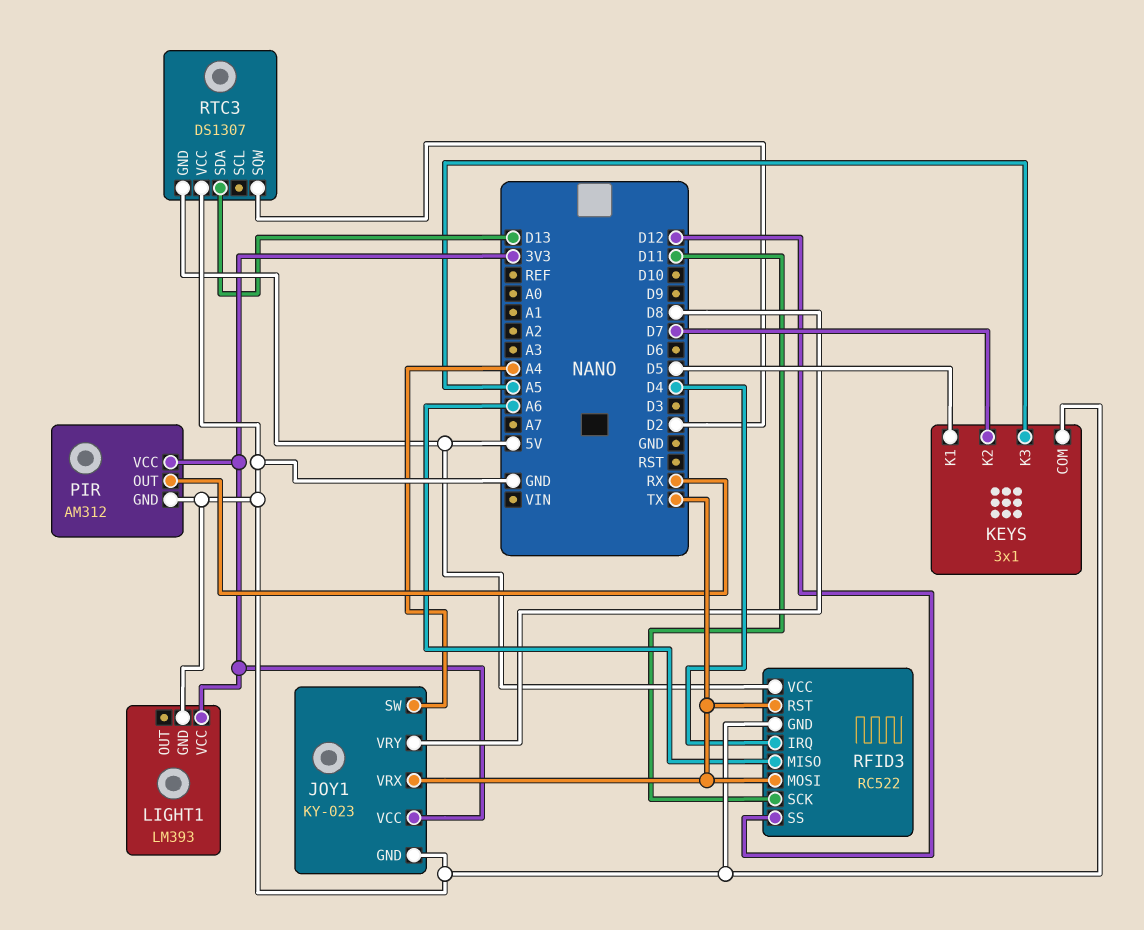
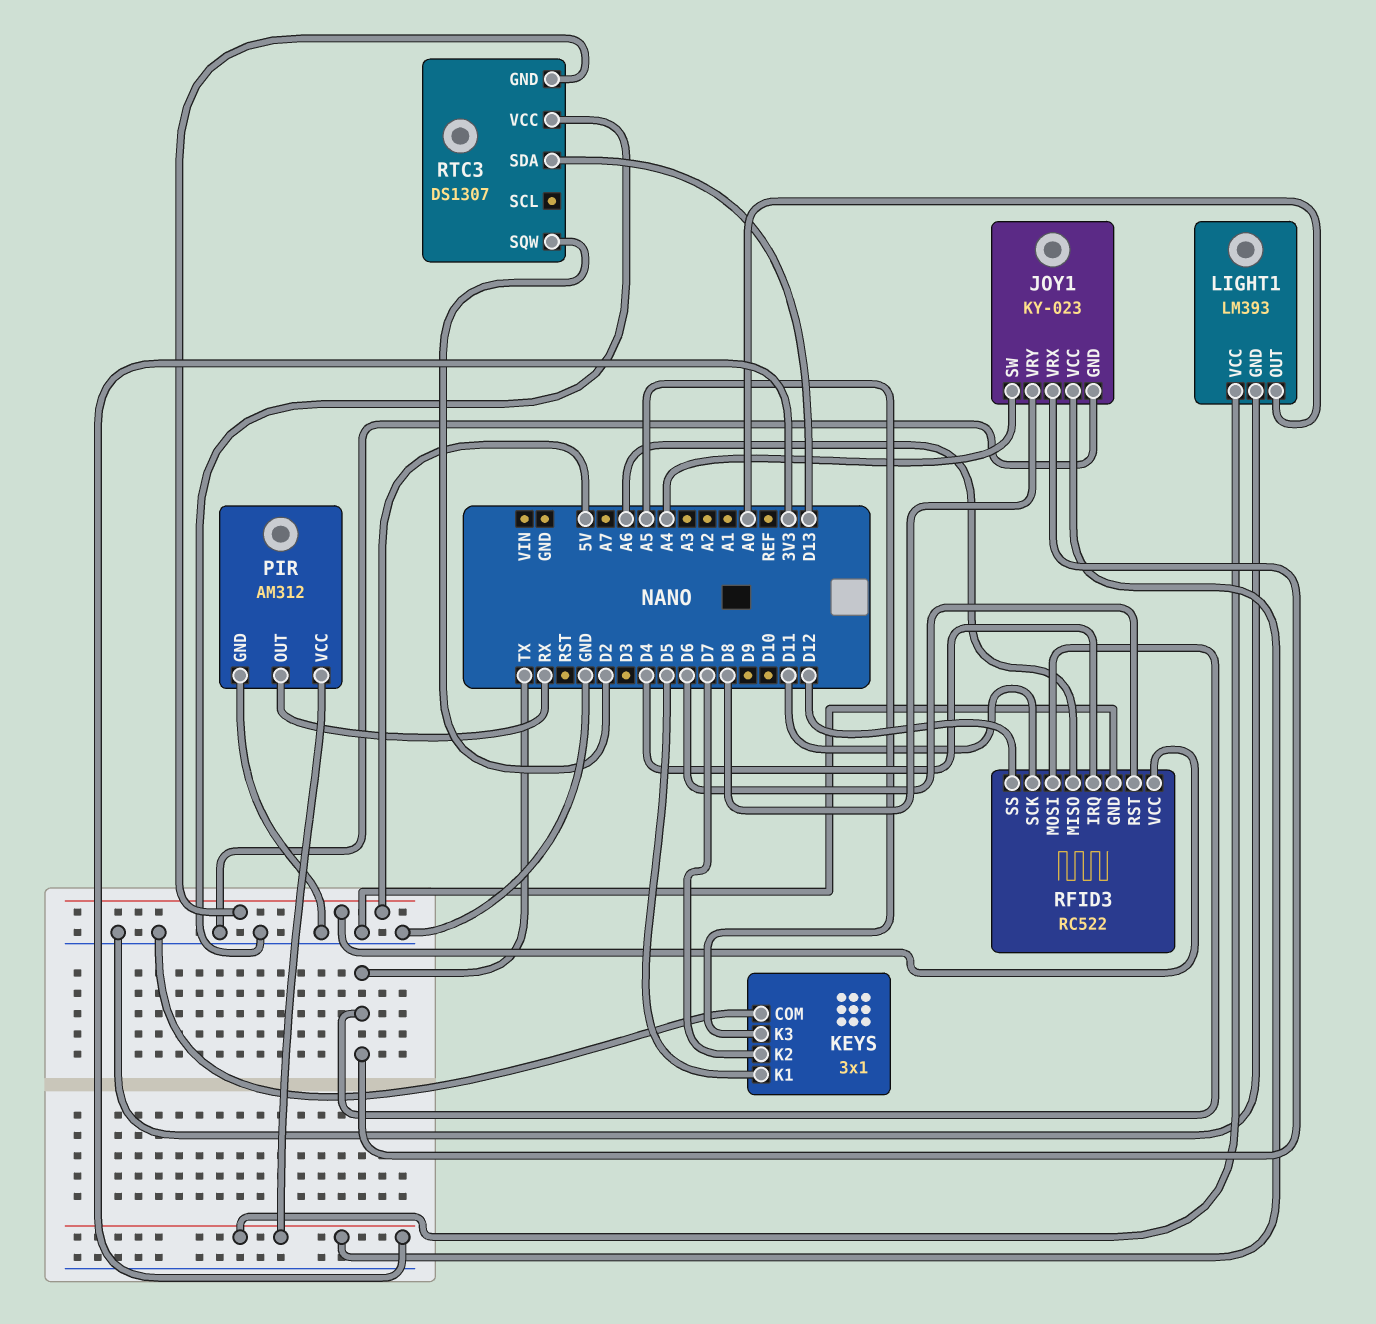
LIGHT1 pin OUT: none -> A0
RFID3 pin RST: TX -> D6

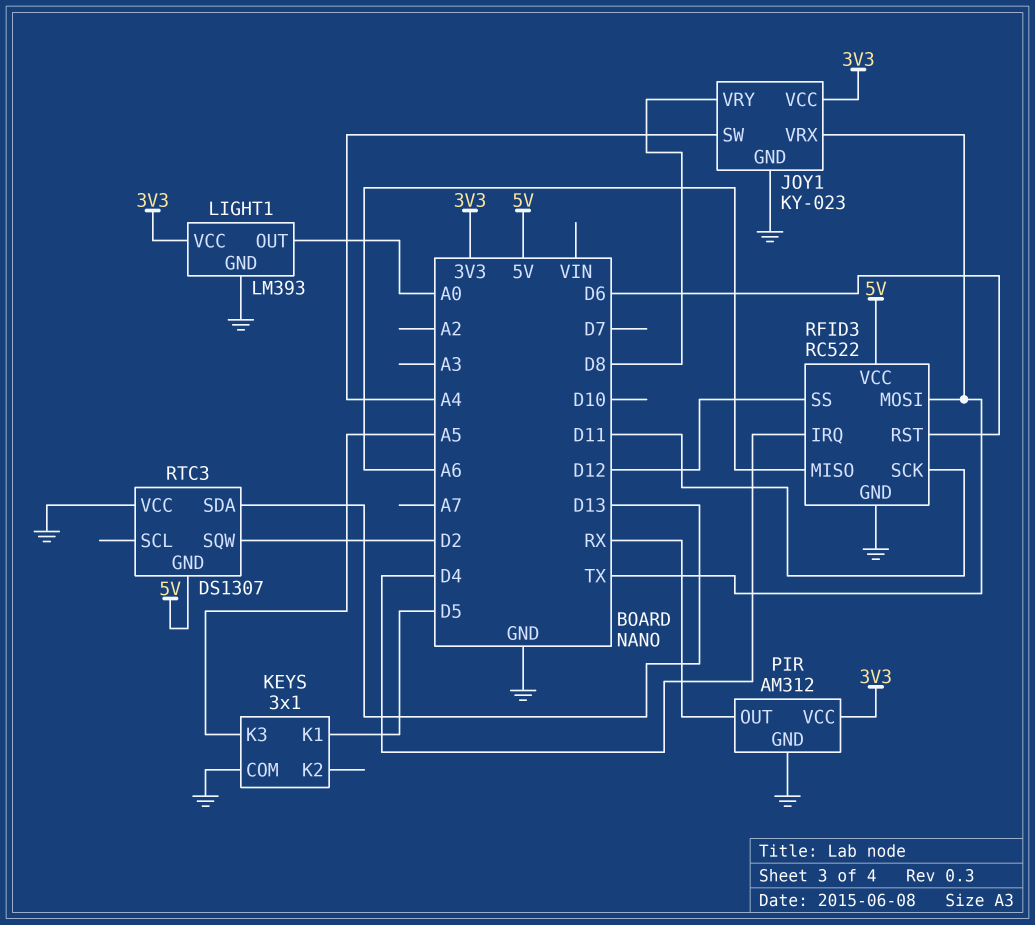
KEYS pin K2: D7 -> none

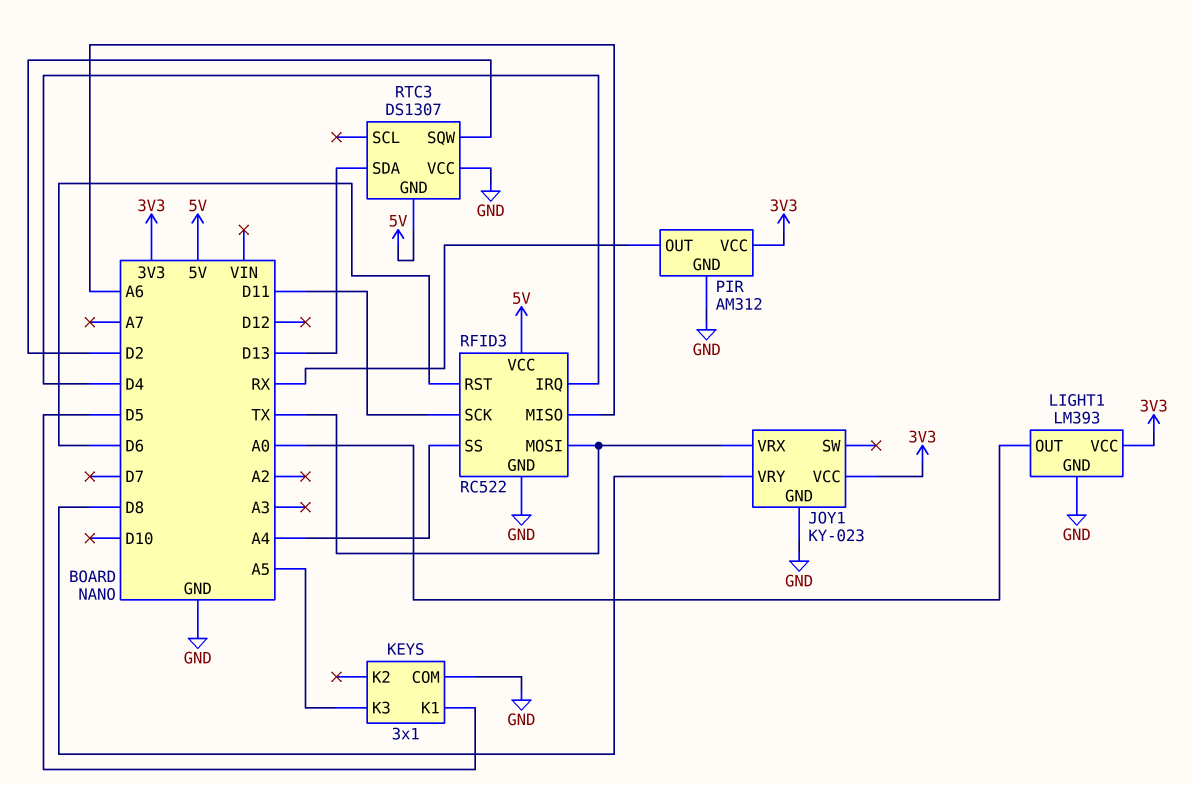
JOY1 pin SW: A4 -> none
RFID3 pin SS: D12 -> A4

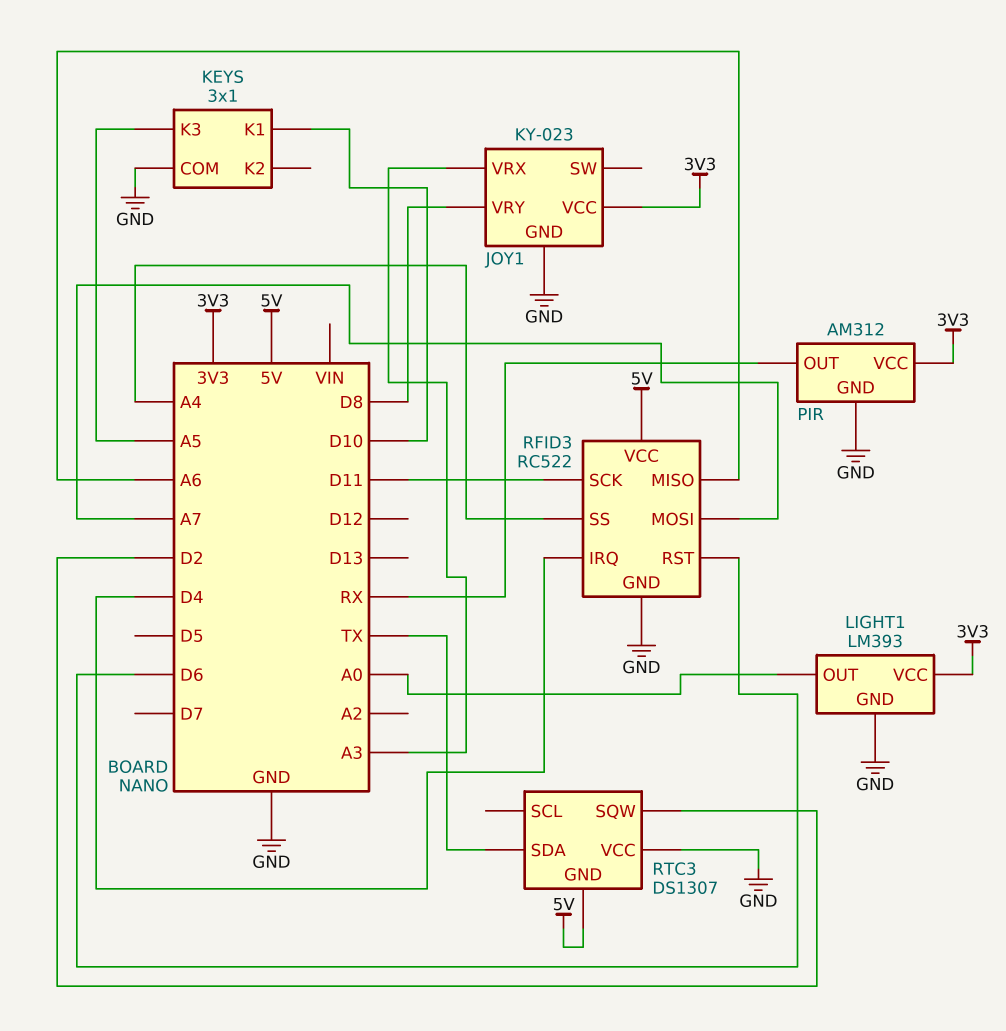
JOY1 pin VRX: TX -> A3
KEYS pin K1: D5 -> D10
RFID3 pin MOSI: TX -> A7
RTC3 pin SDA: D13 -> TX

